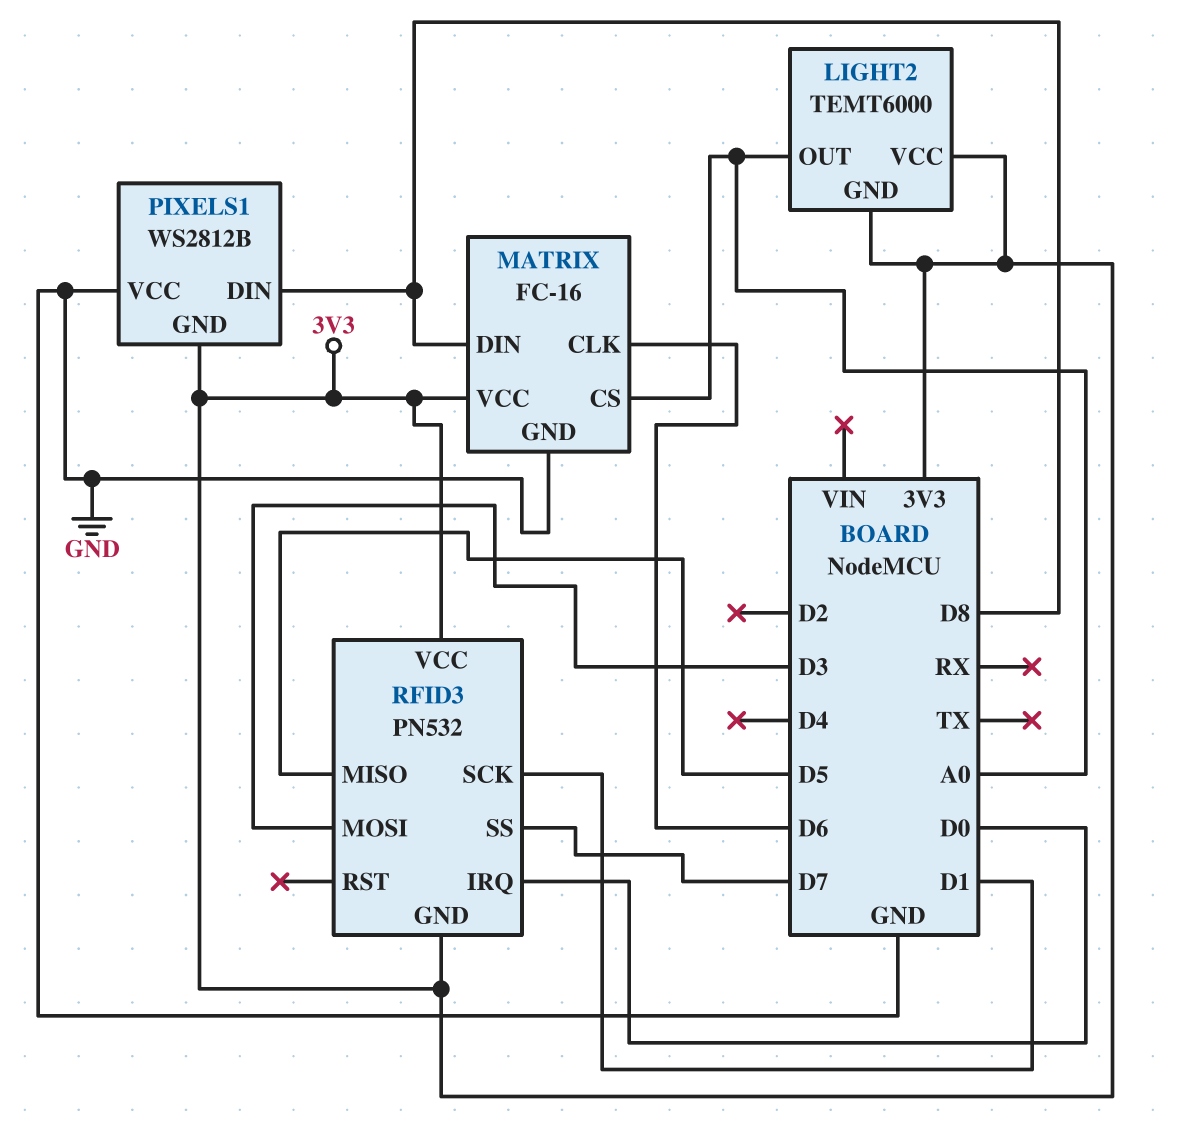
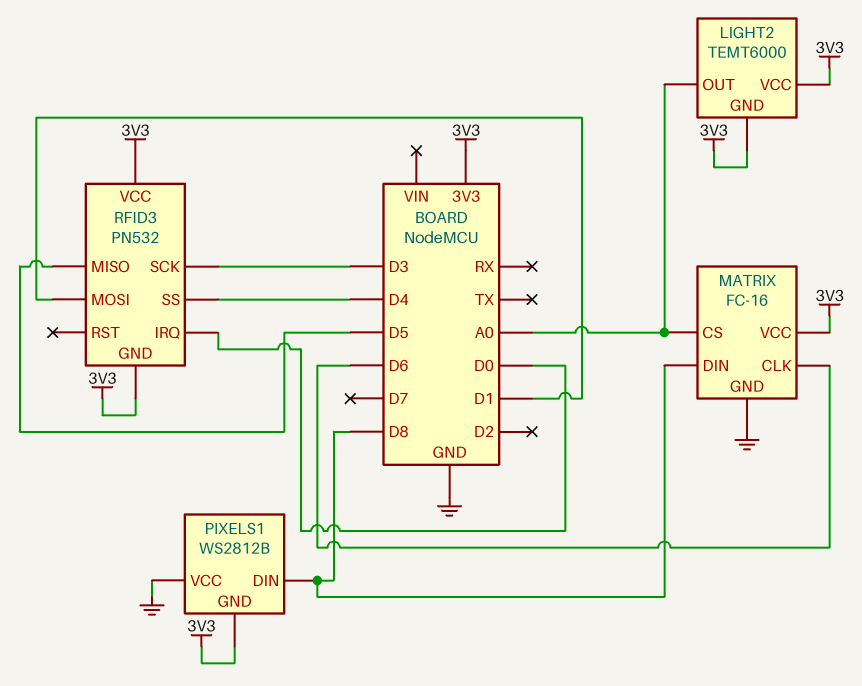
RFID3 pin MOSI: D3 -> D1
RFID3 pin SCK: D1 -> D3
RFID3 pin SS: D7 -> D4

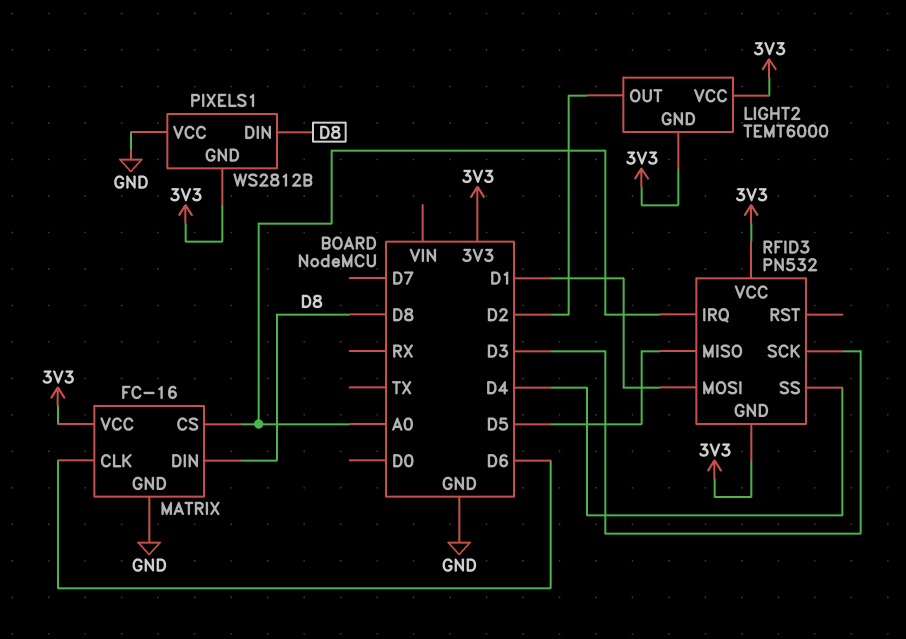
LIGHT2 pin OUT: A0 -> D2
RFID3 pin IRQ: D0 -> A0

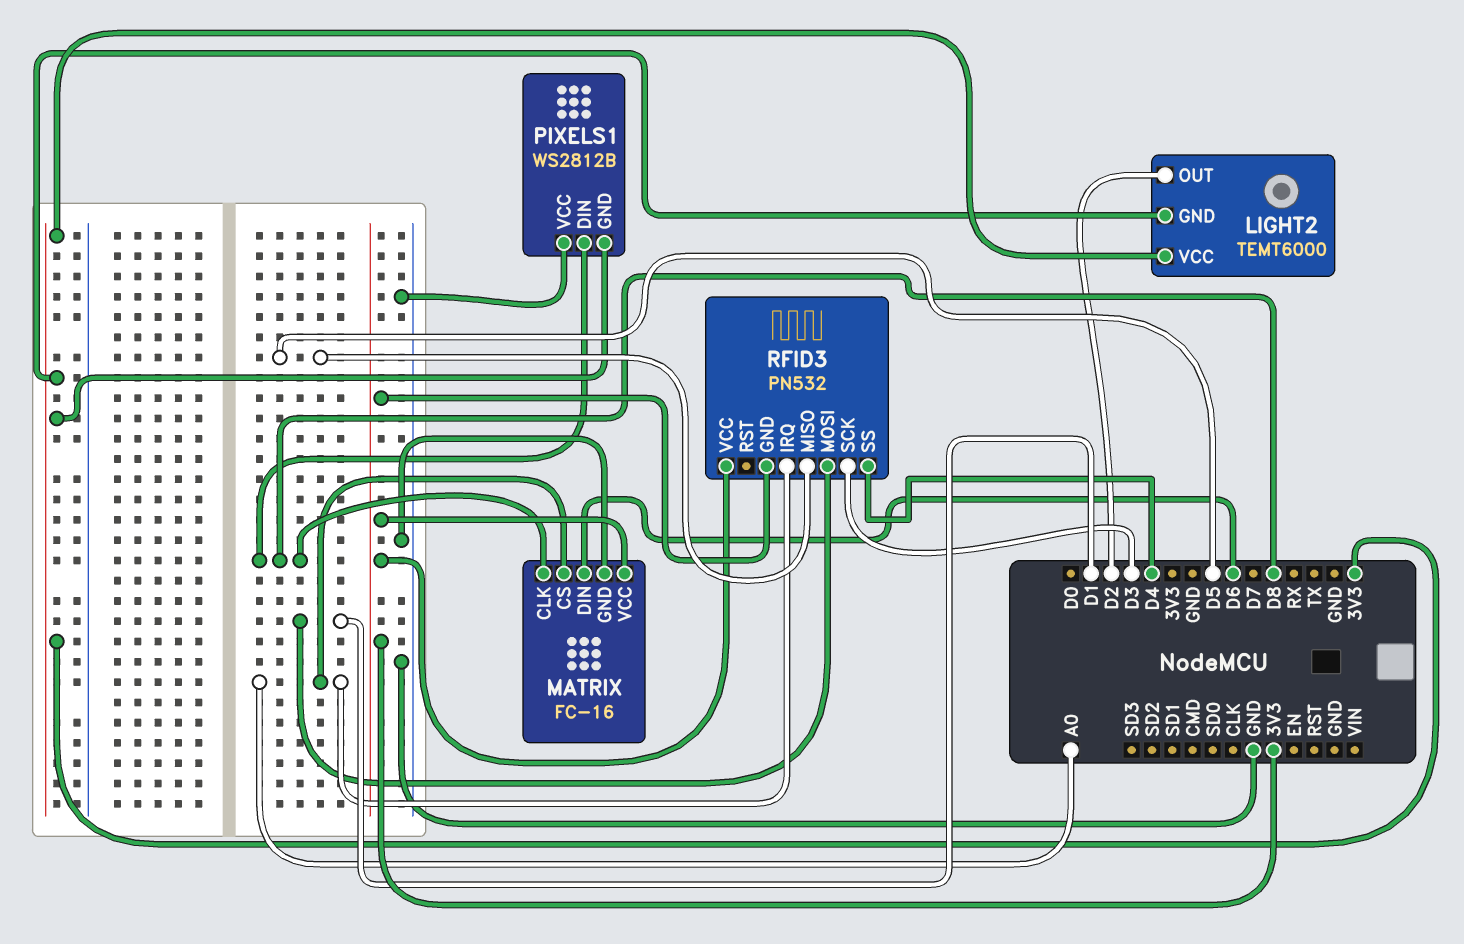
MATRIX pin CLK: D6 -> D8
MATRIX pin DIN: D8 -> D6

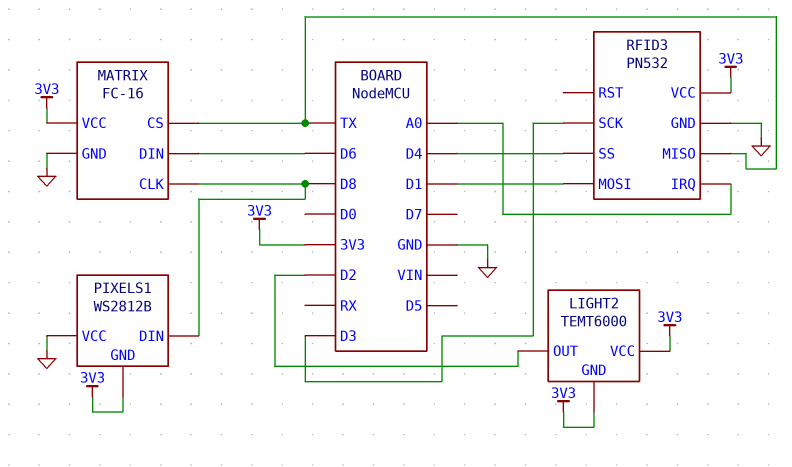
MATRIX pin CS: A0 -> TX
RFID3 pin GND: 3V3 -> GND
RFID3 pin MISO: D5 -> TX

